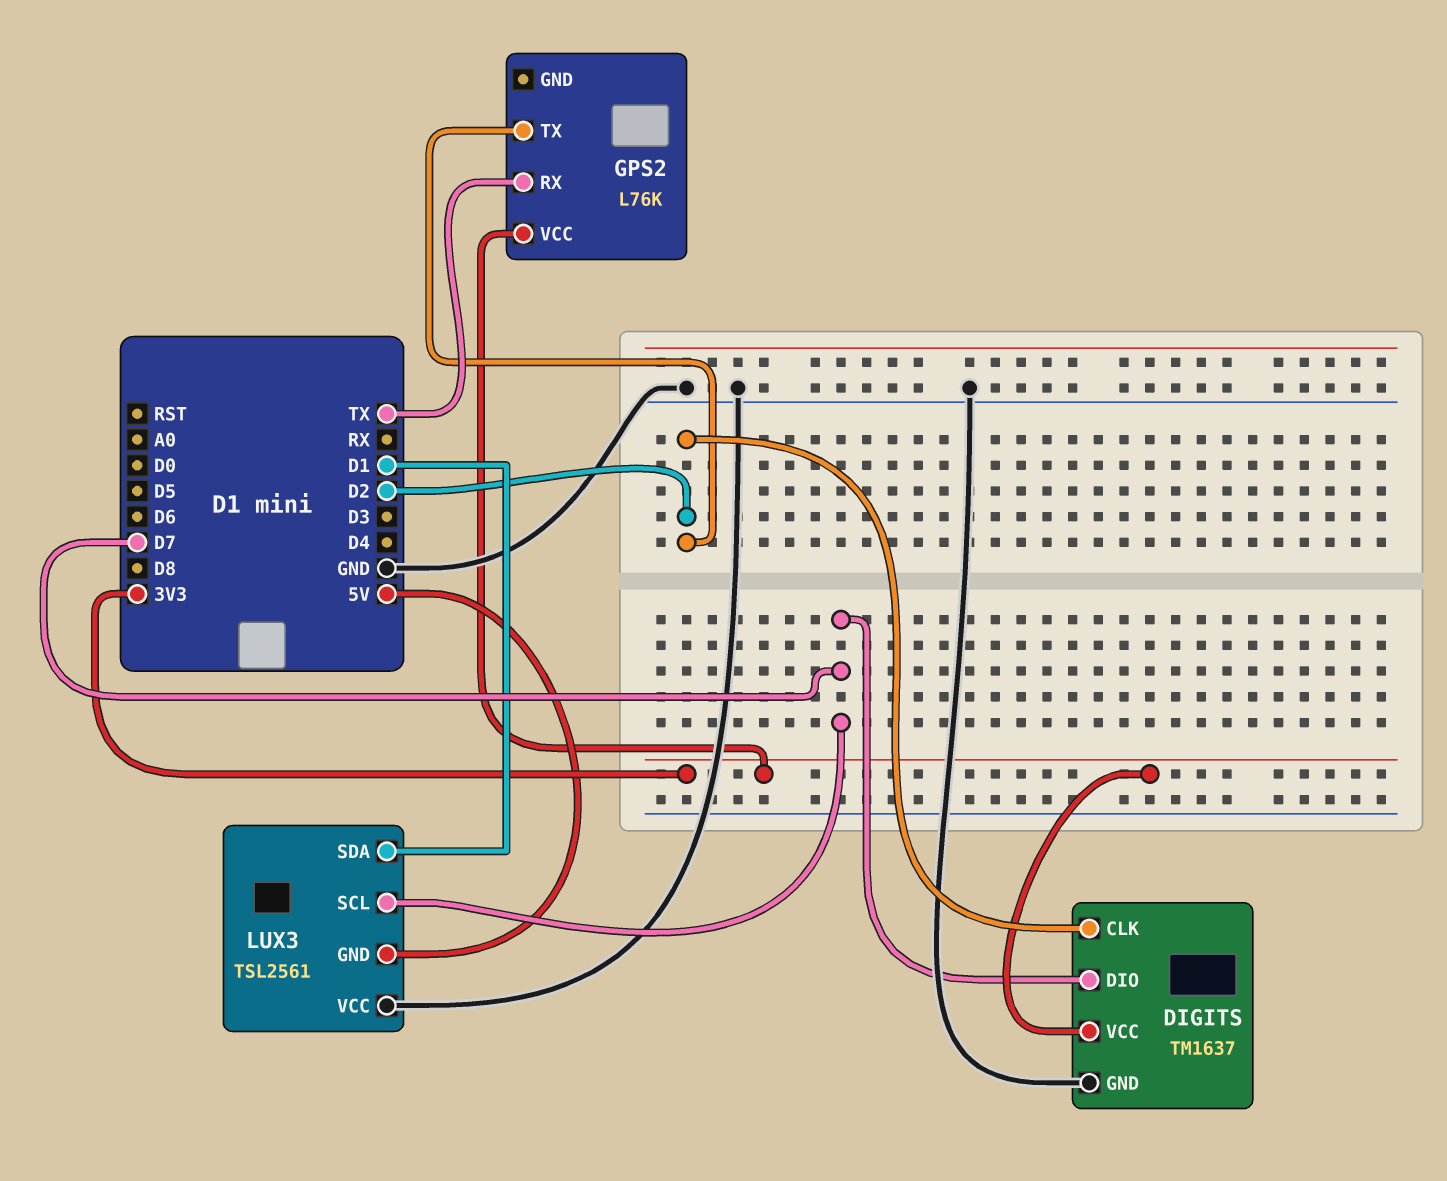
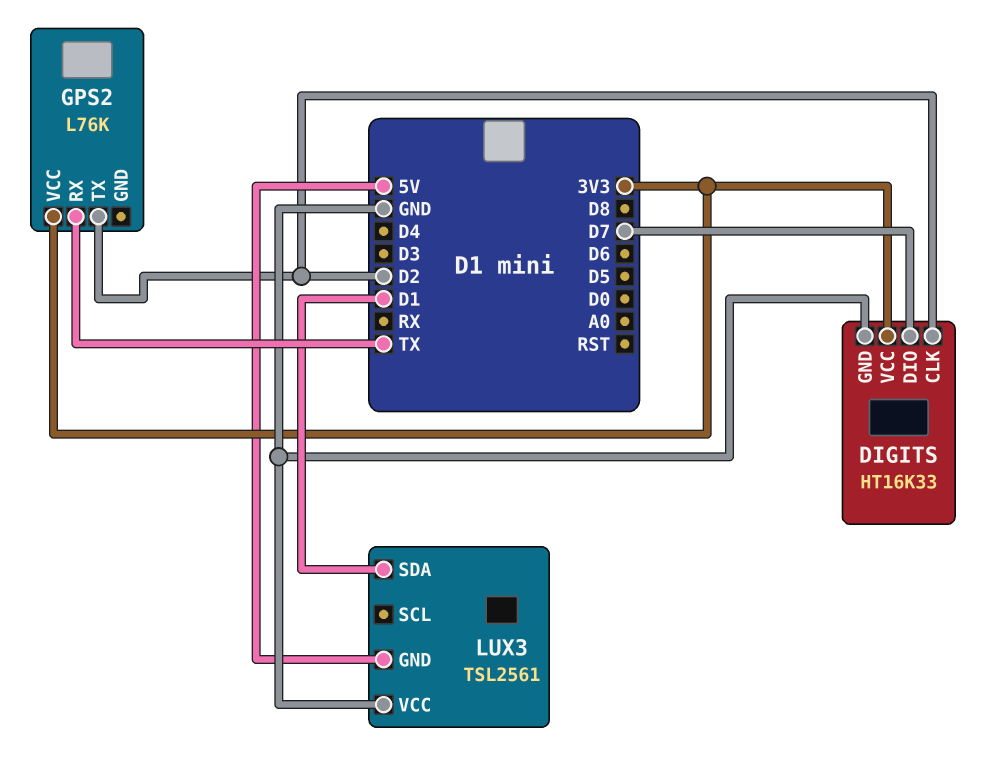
DIGITS: TM1637 -> HT16K33
LUX3 pin SCL: D7 -> none

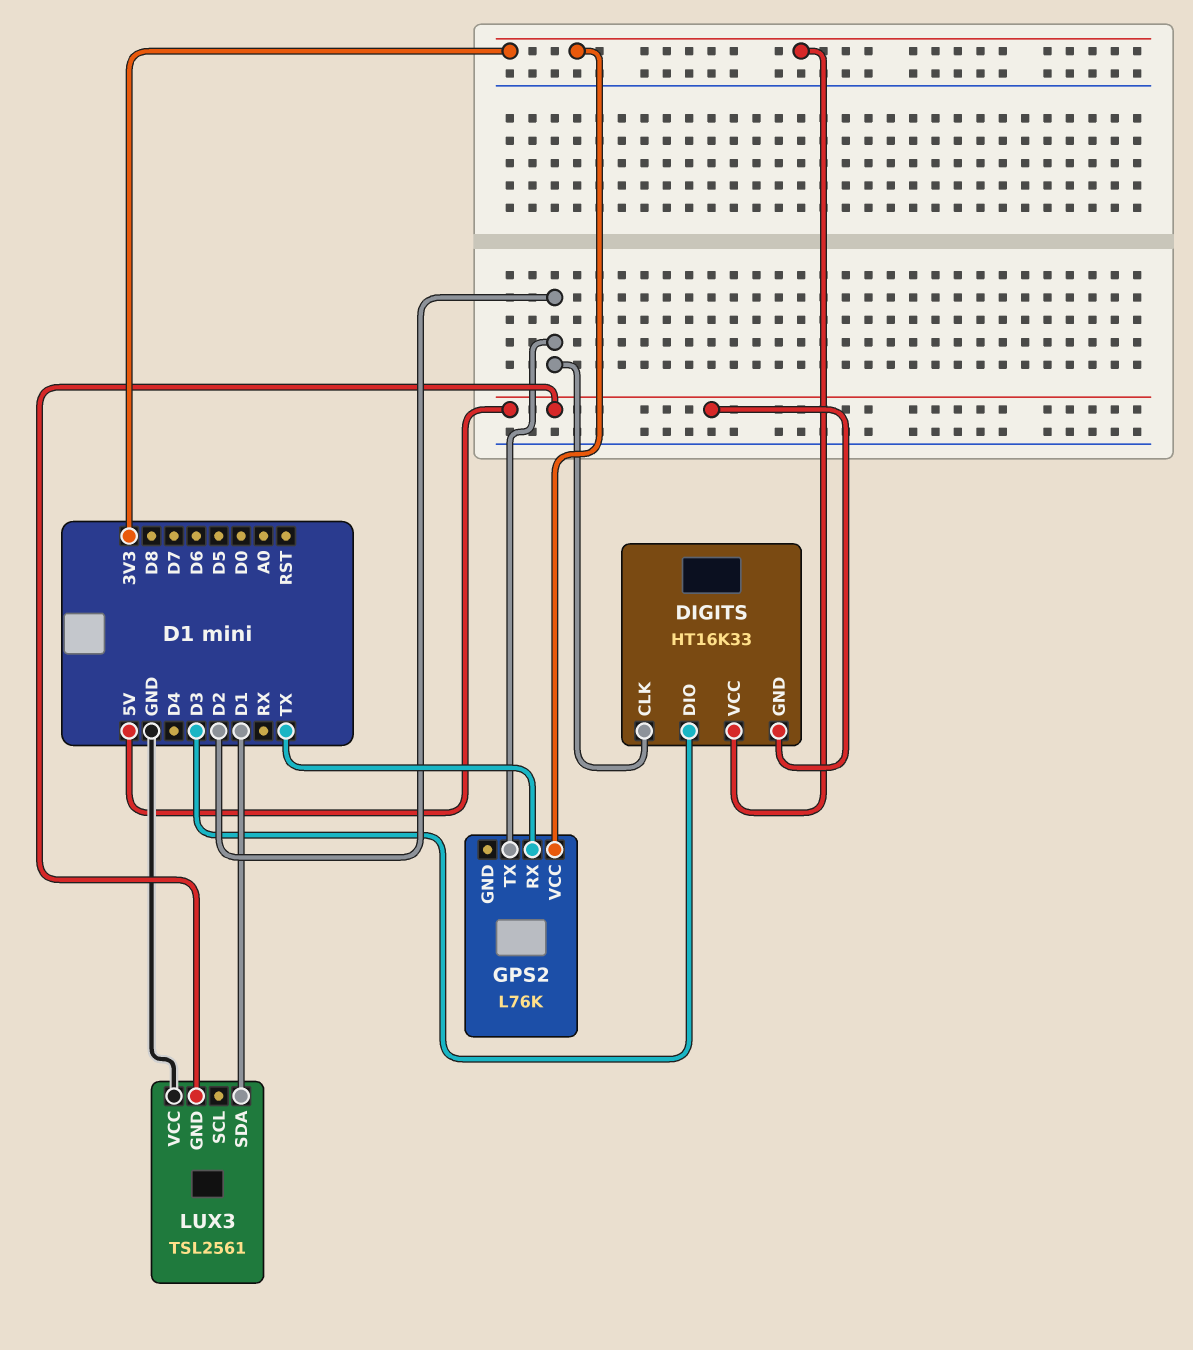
DIGITS pin DIO: D7 -> D3
DIGITS pin GND: GND -> 5V

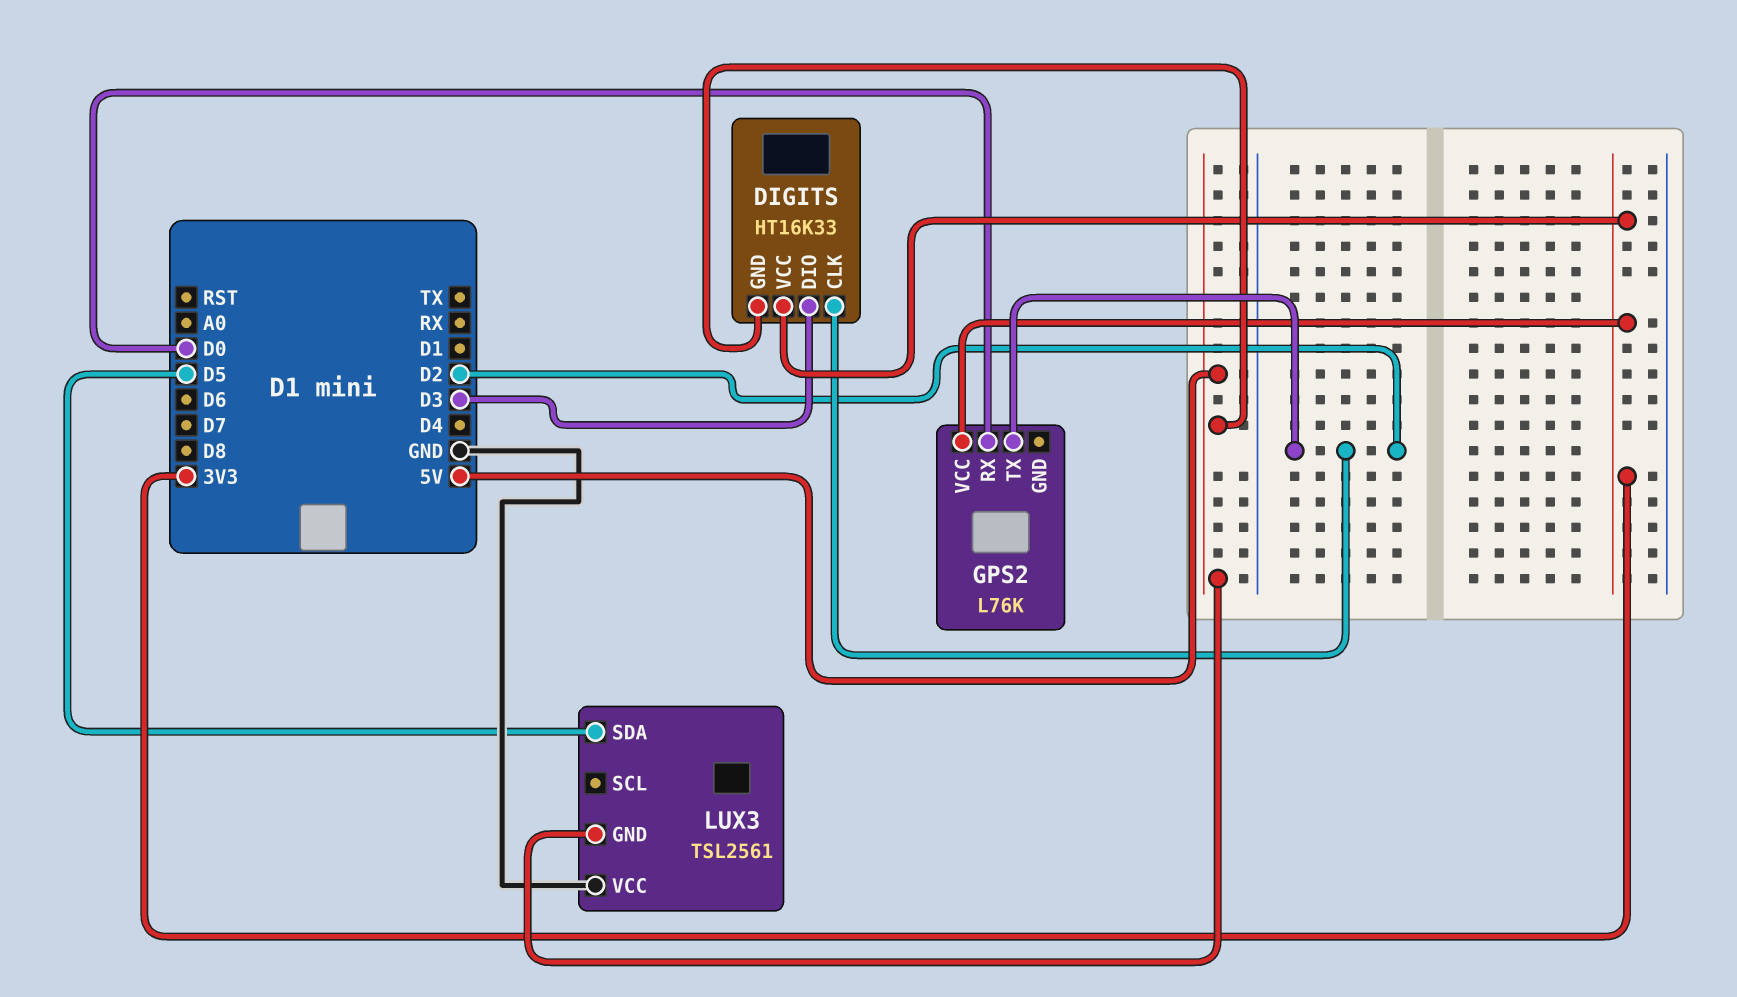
GPS2 pin RX: TX -> D0
LUX3 pin SDA: D1 -> D5

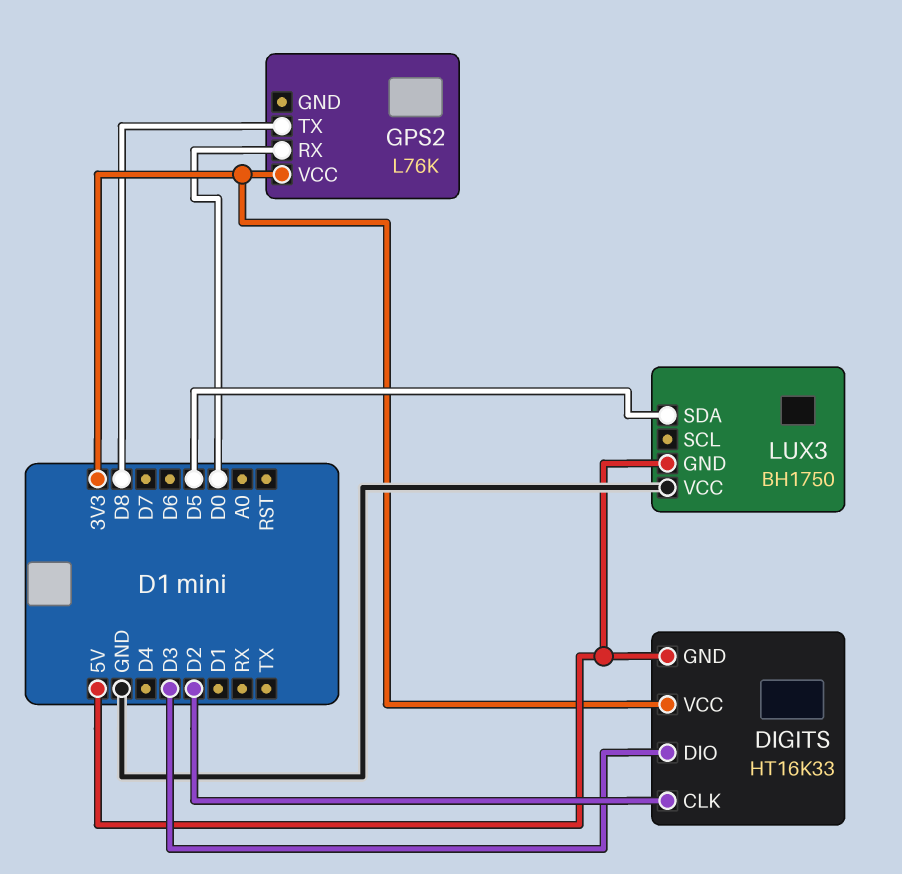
GPS2 pin TX: D2 -> D8
LUX3: TSL2561 -> BH1750

